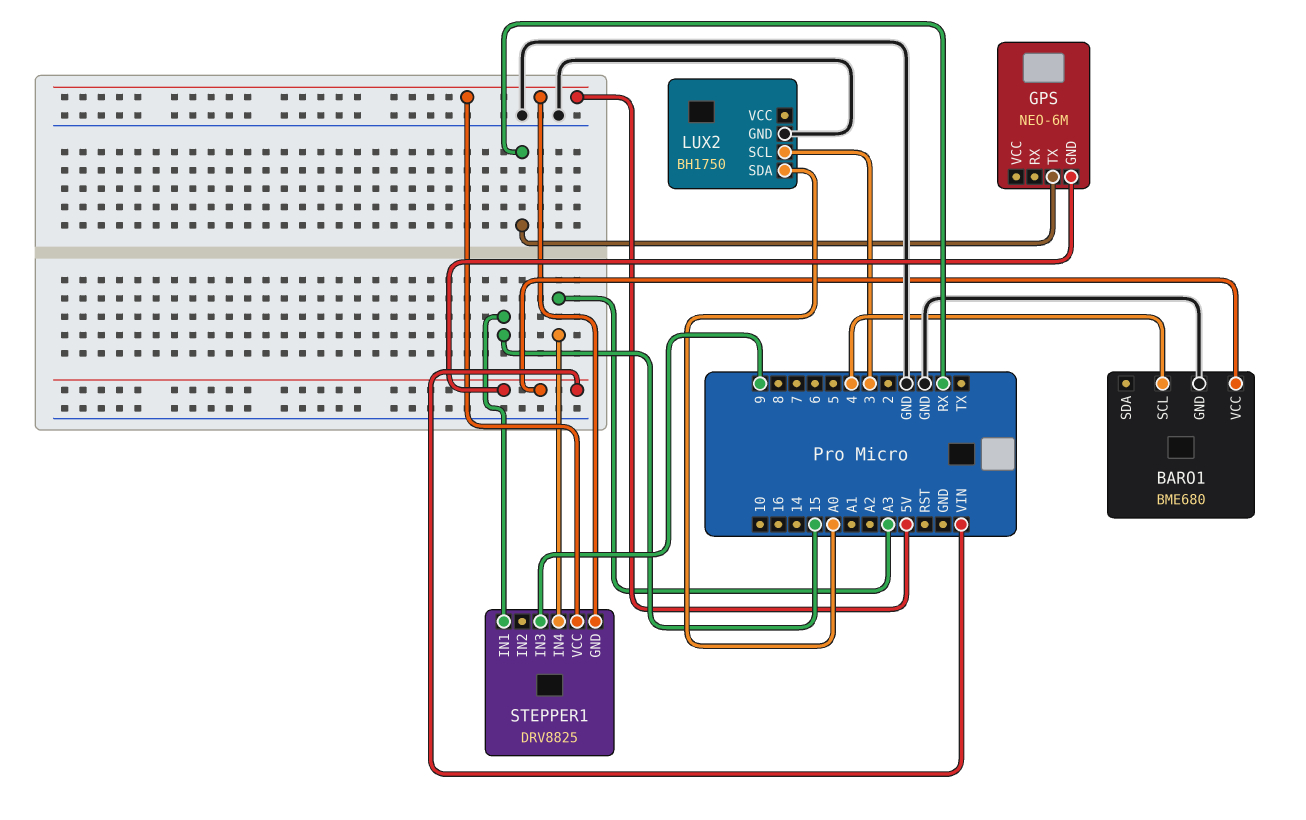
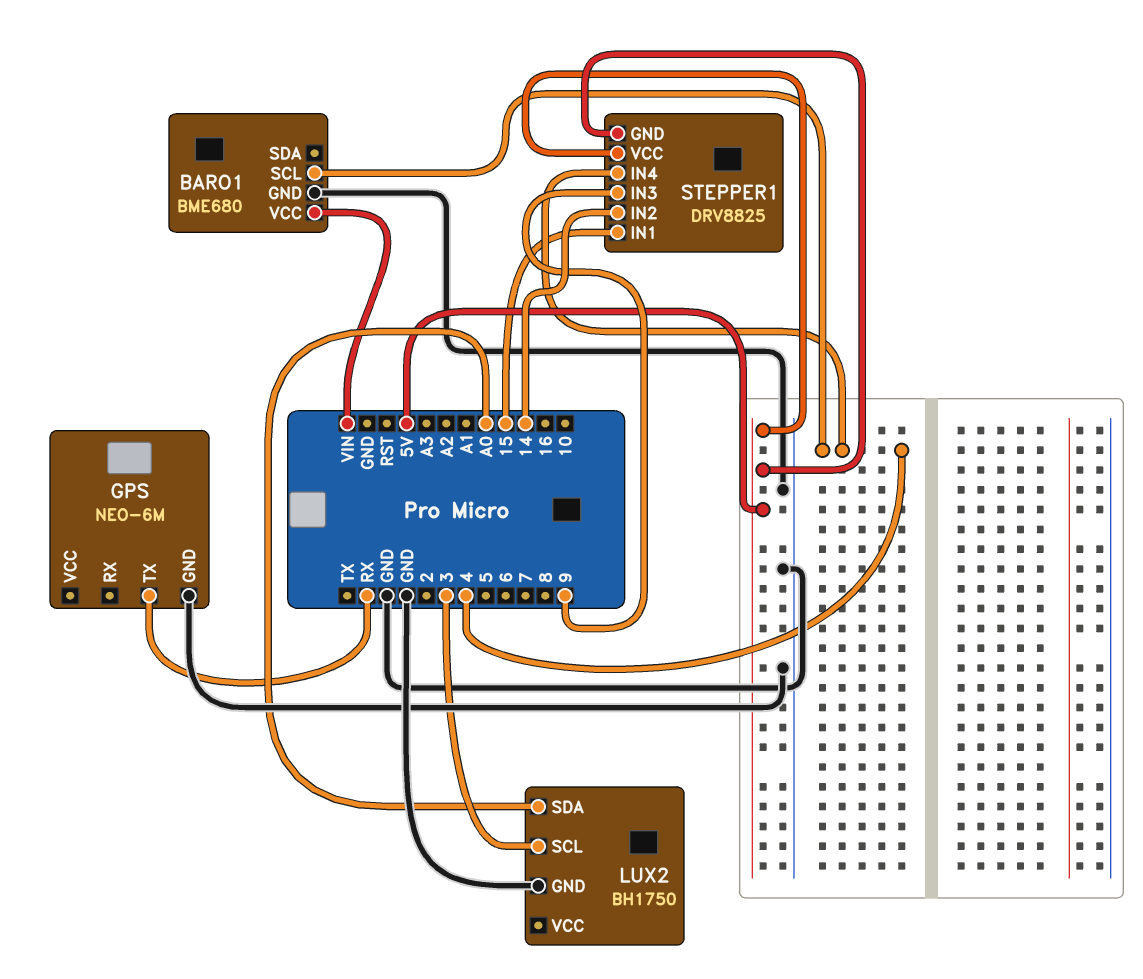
GPS pin GND: VIN -> GND
STEPPER1 pin IN2: none -> 14
STEPPER1 pin IN4: A3 -> 4

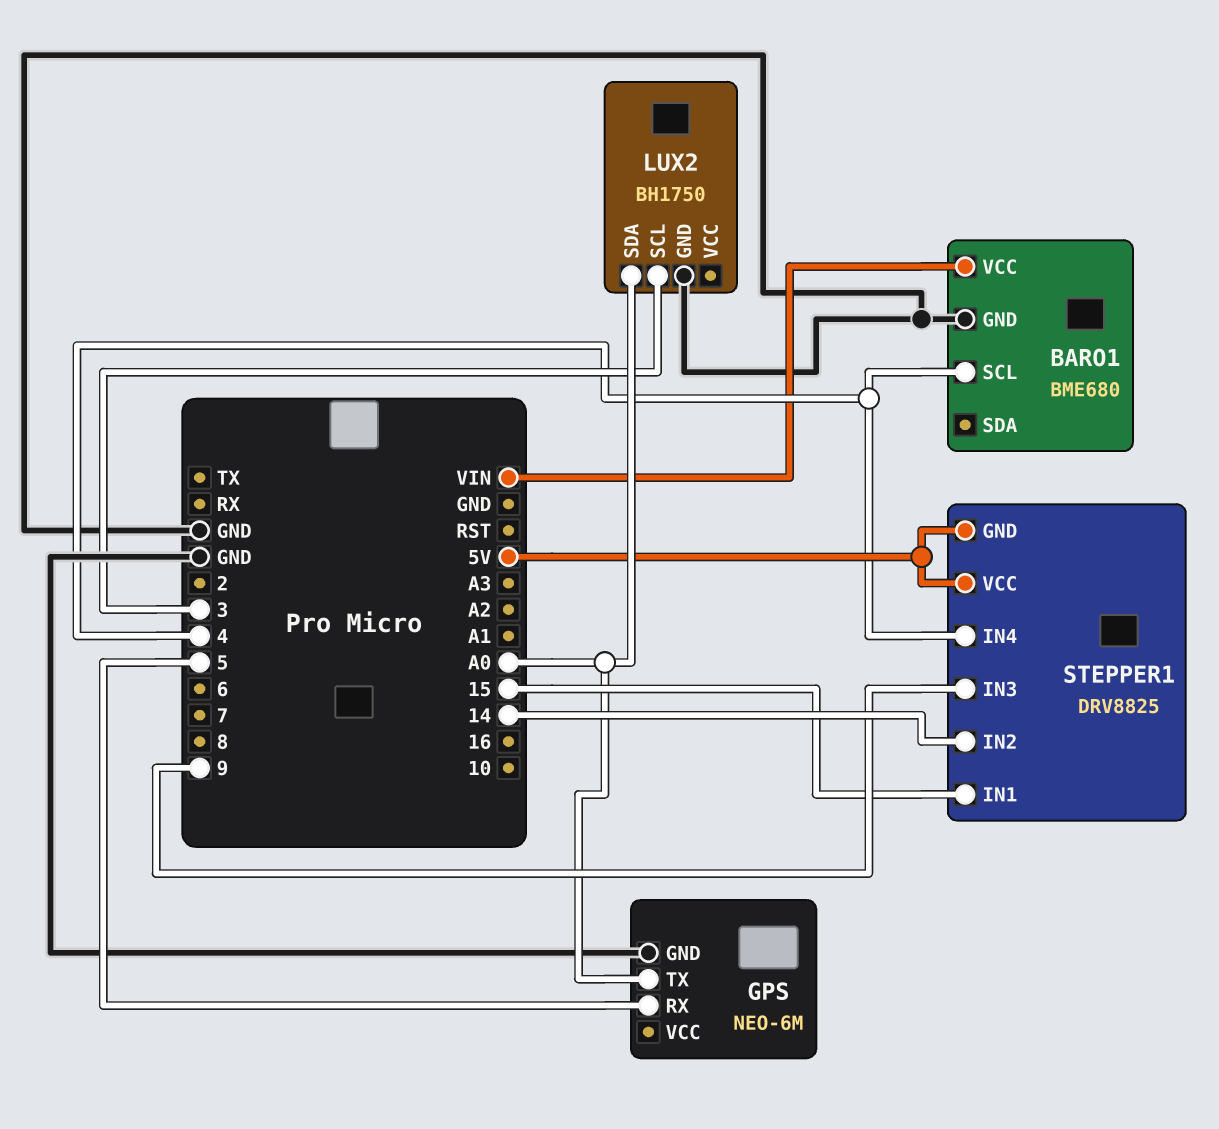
GPS pin RX: none -> 5
GPS pin TX: RX -> A0

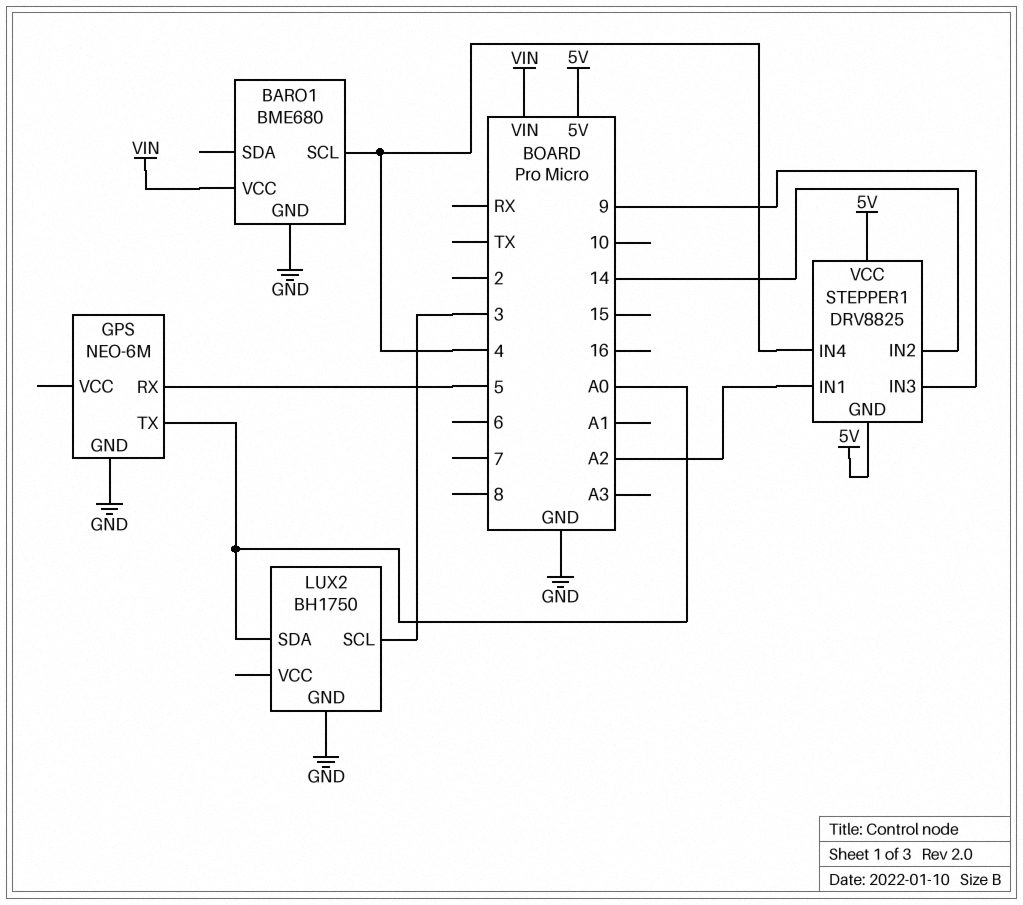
STEPPER1 pin IN1: 15 -> A2

